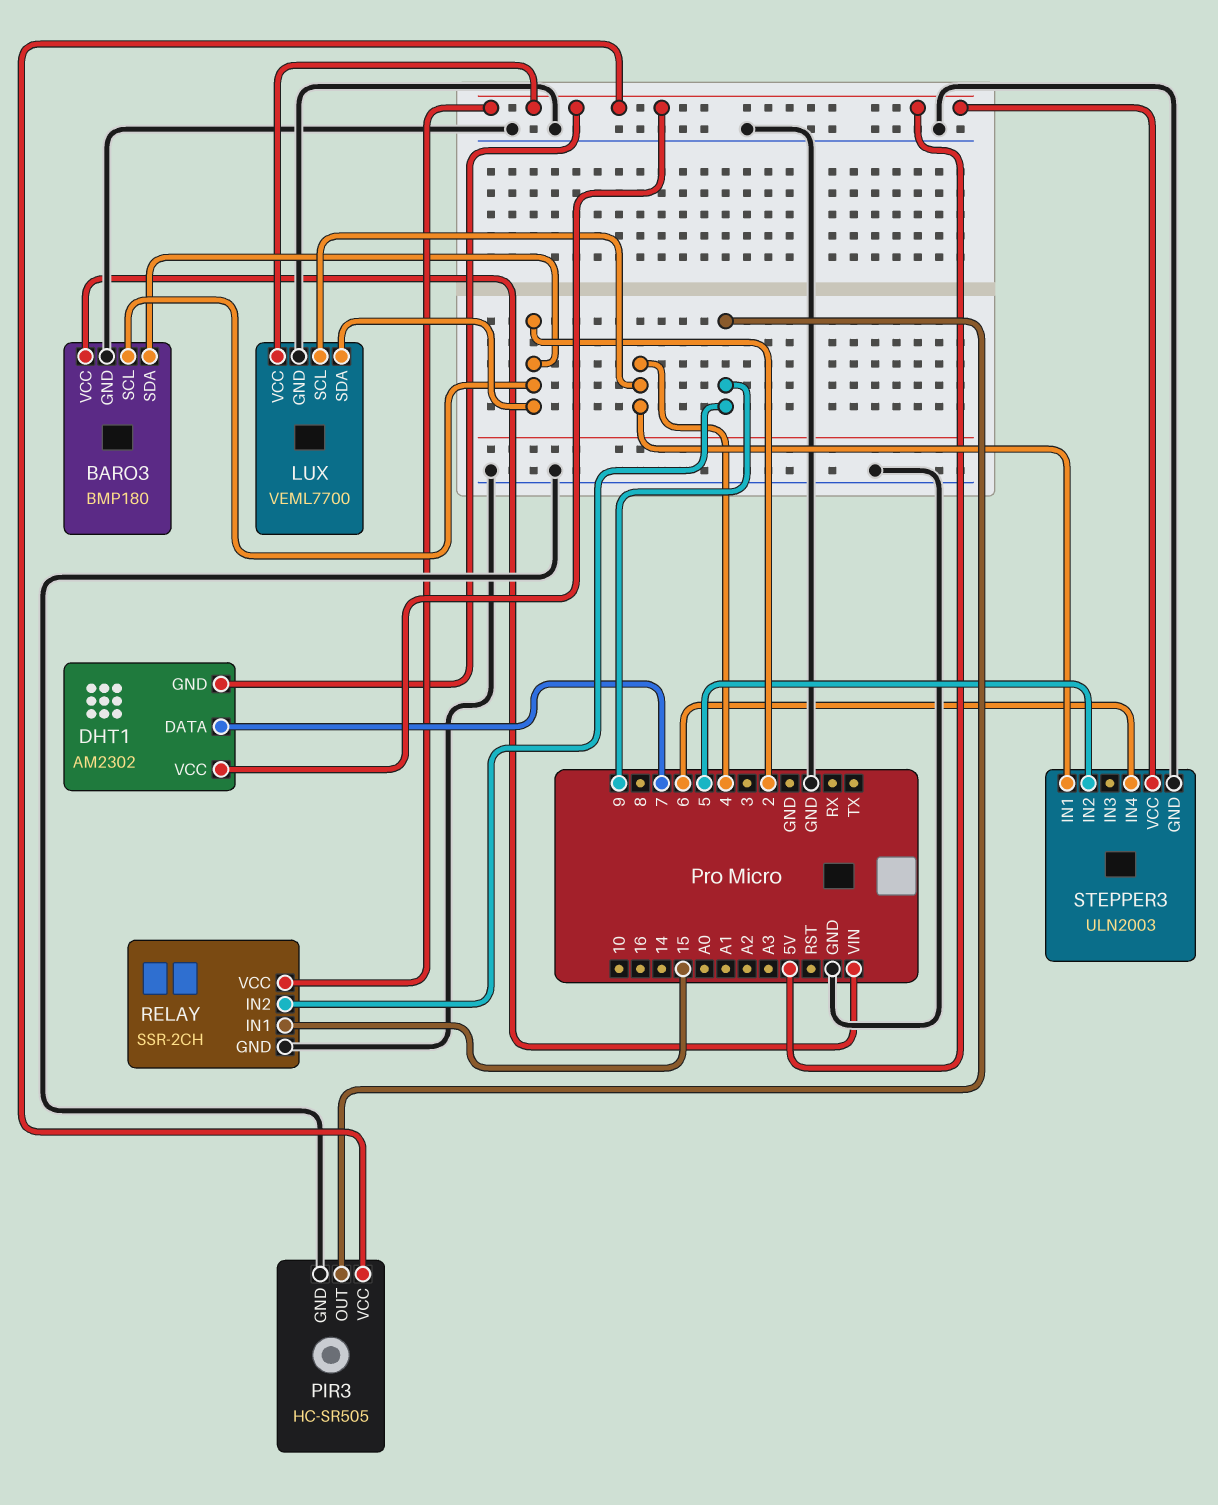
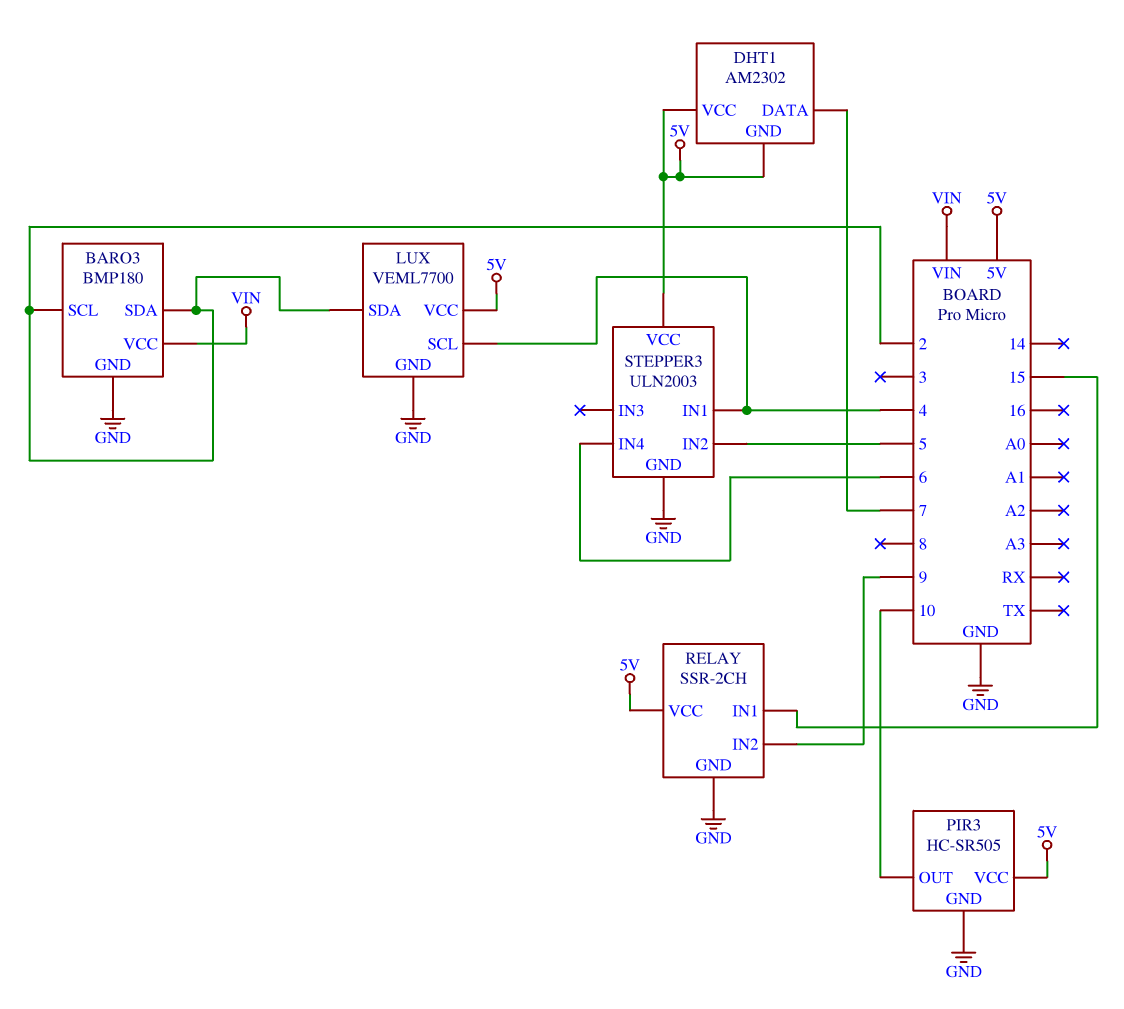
PIR3 pin OUT: 9 -> 10

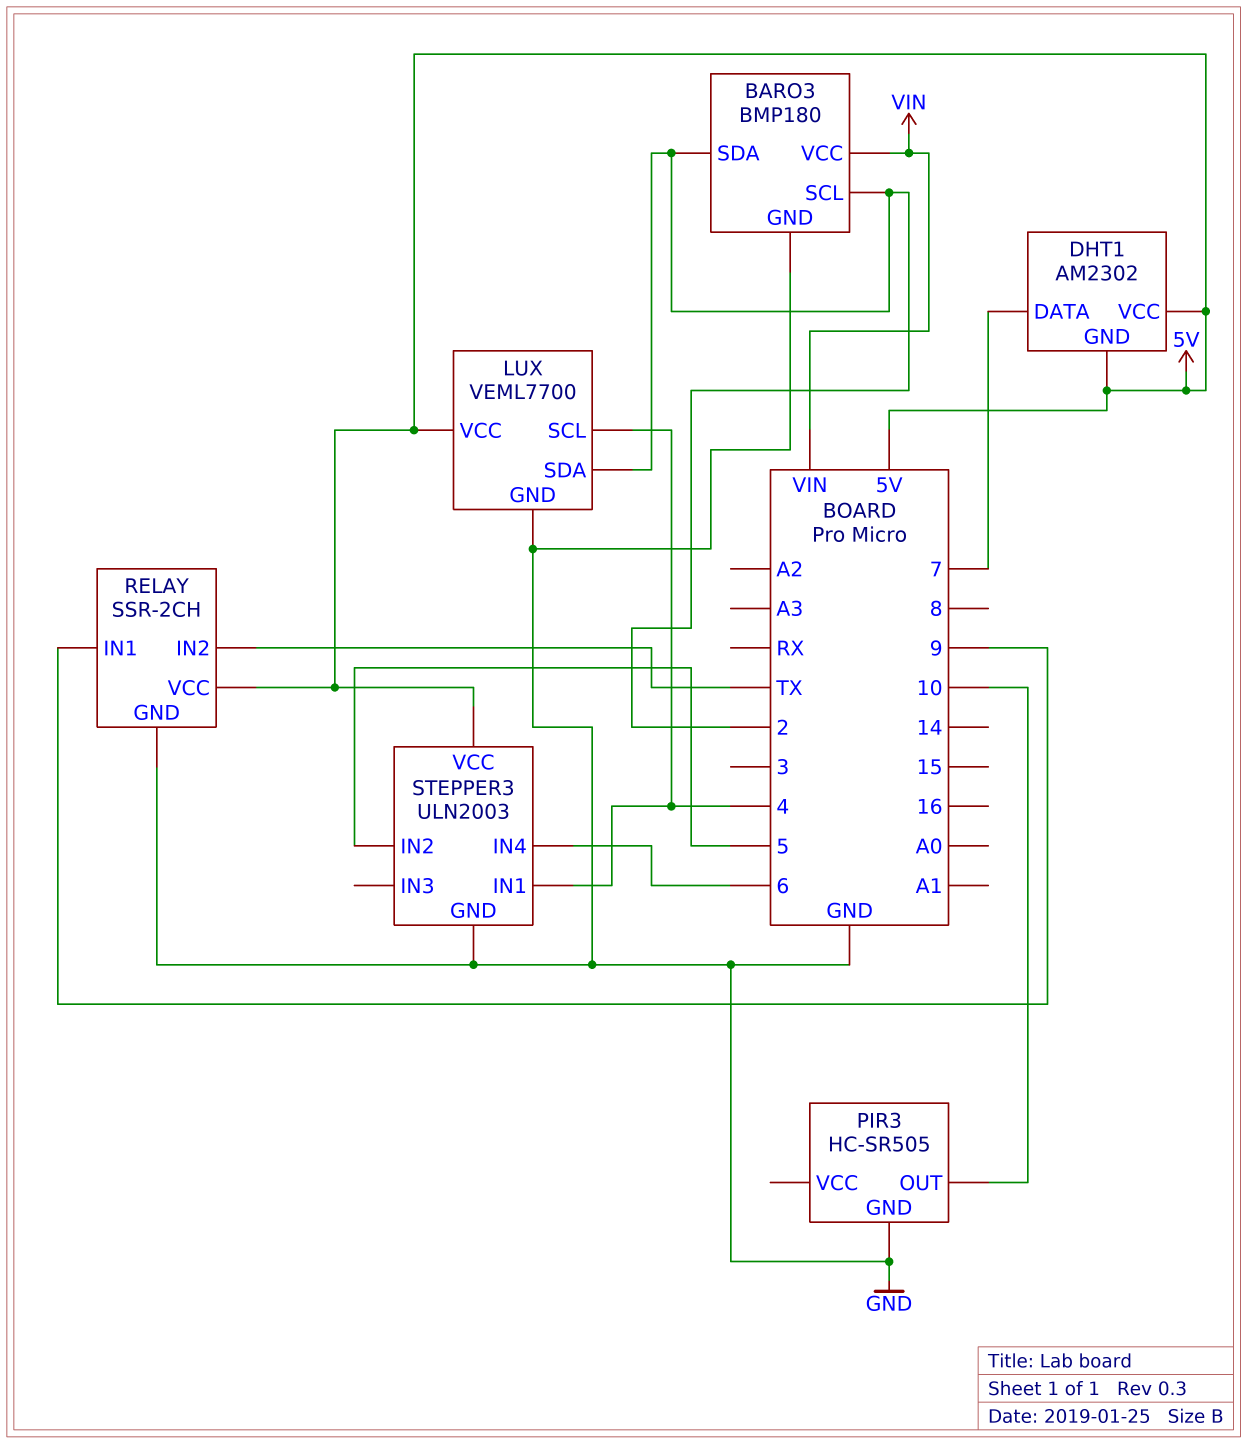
PIR3 pin VCC: 5V -> none
RELAY pin IN1: 15 -> 9
RELAY pin IN2: 9 -> TX

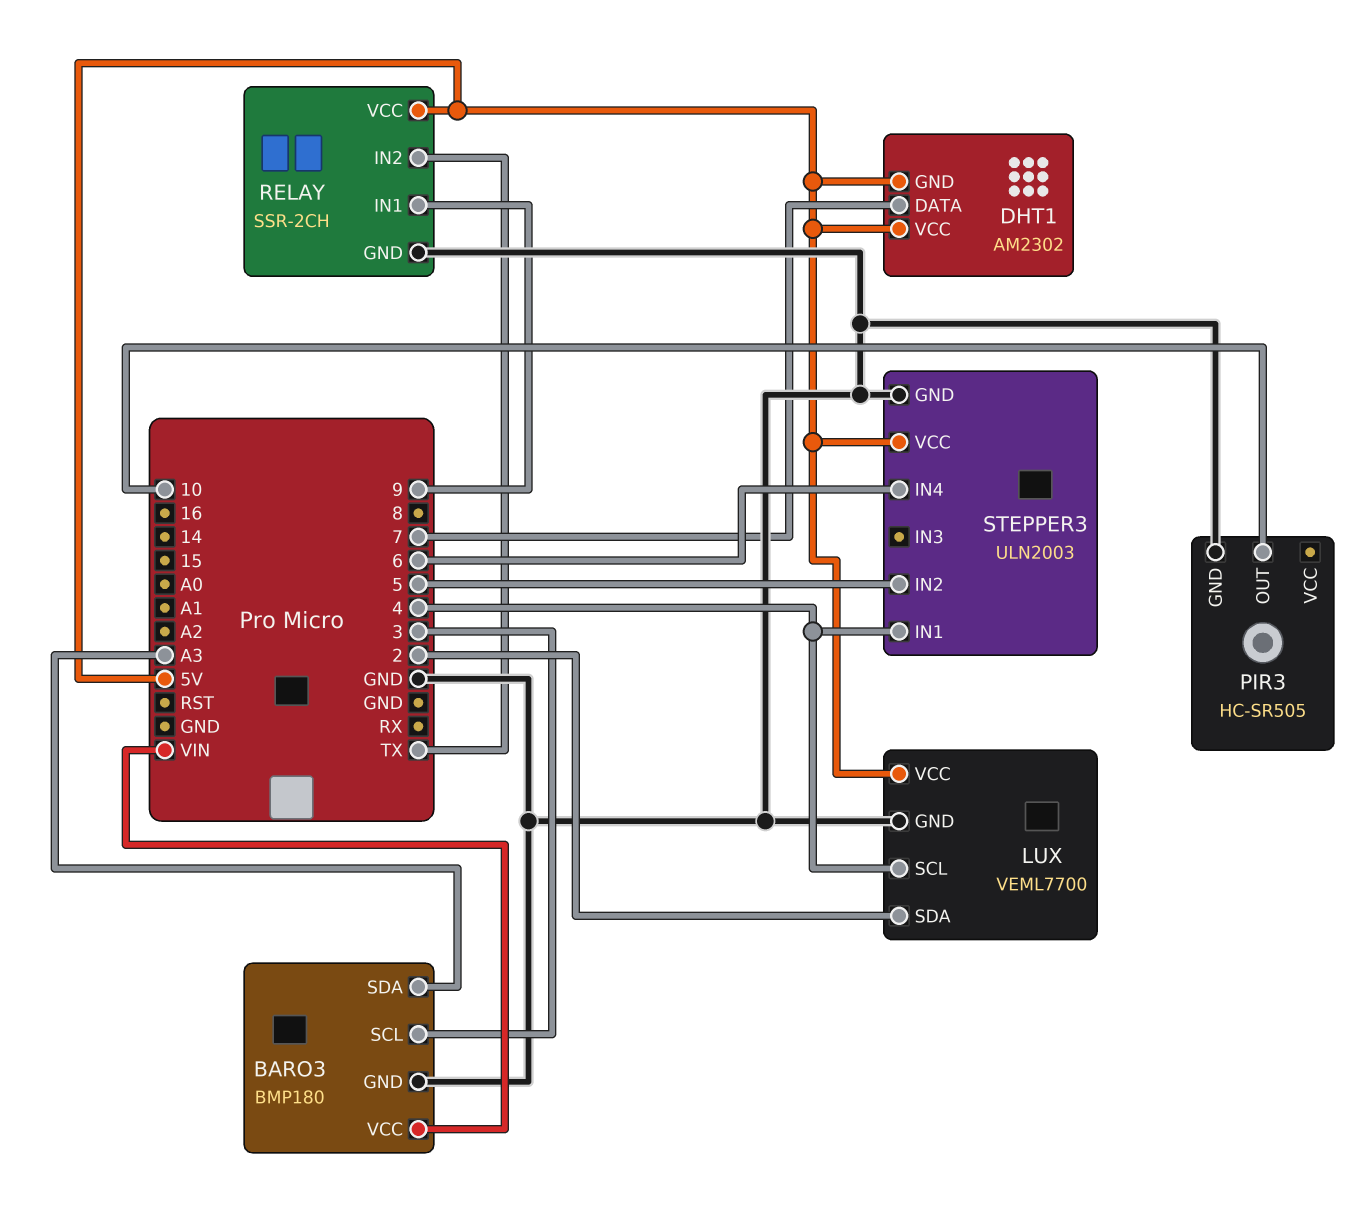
BARO3 pin SCL: 2 -> 3
BARO3 pin SDA: 2 -> A3

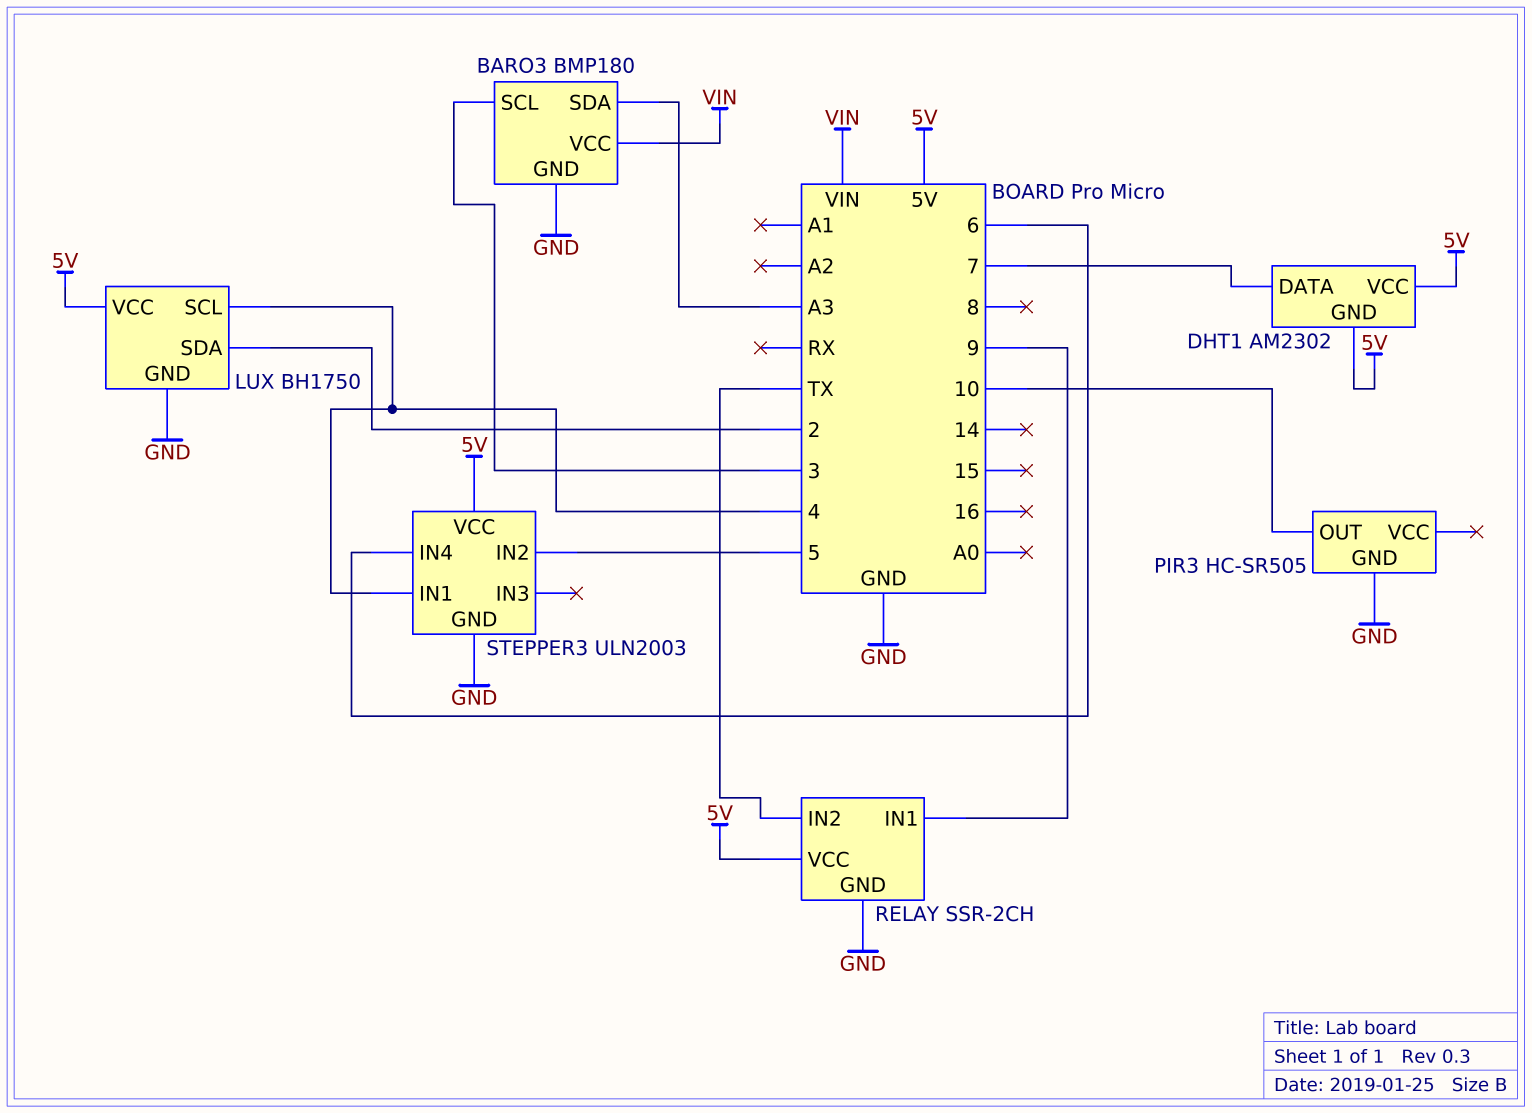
LUX: VEML7700 -> BH1750

